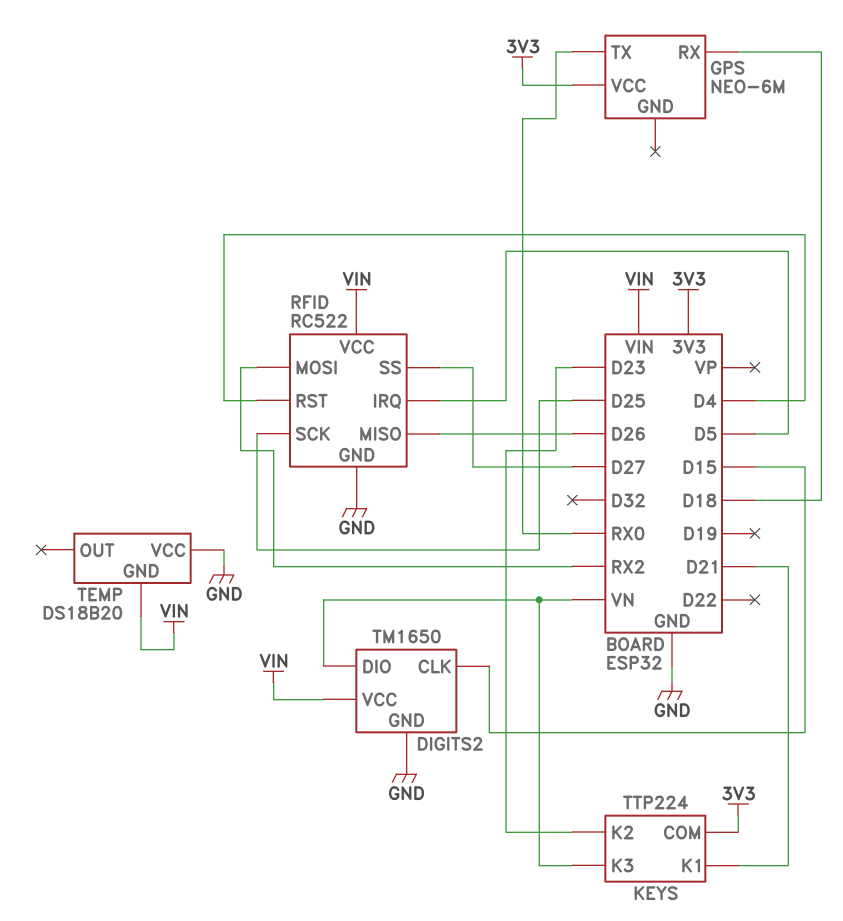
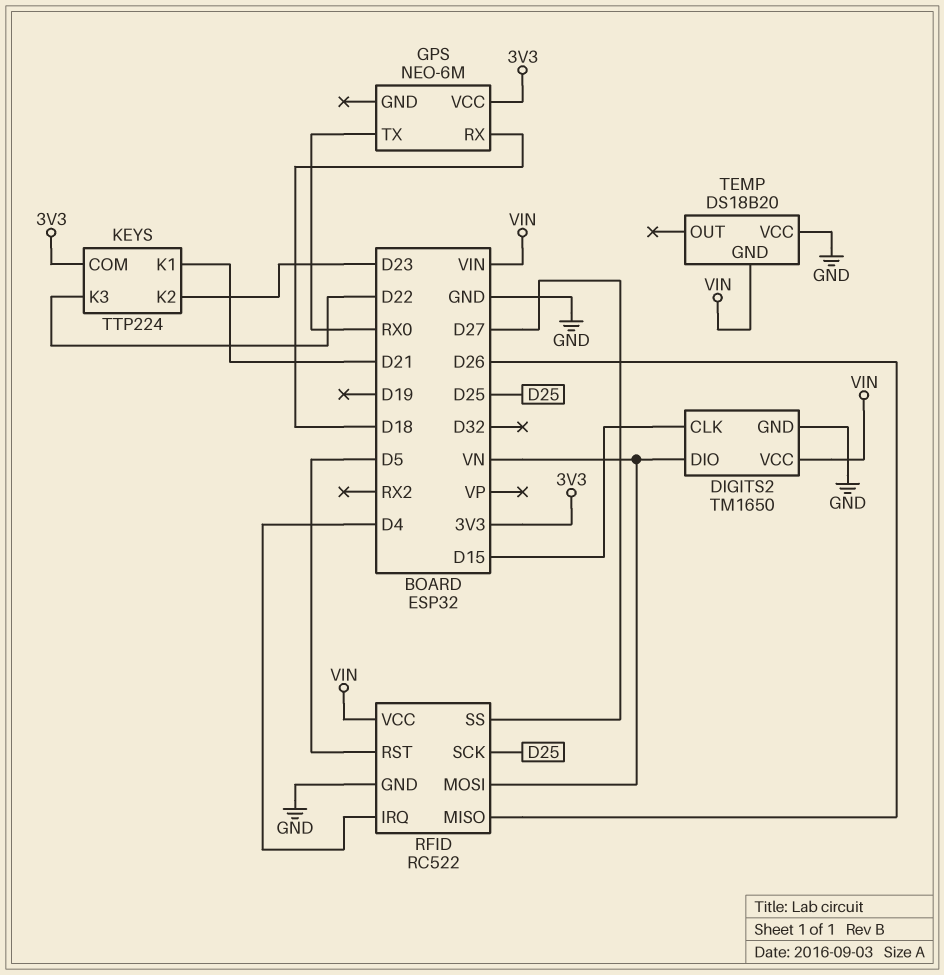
KEYS pin K3: VN -> D22
RFID pin IRQ: D5 -> D4
RFID pin MOSI: RX2 -> VN
RFID pin RST: D4 -> D5

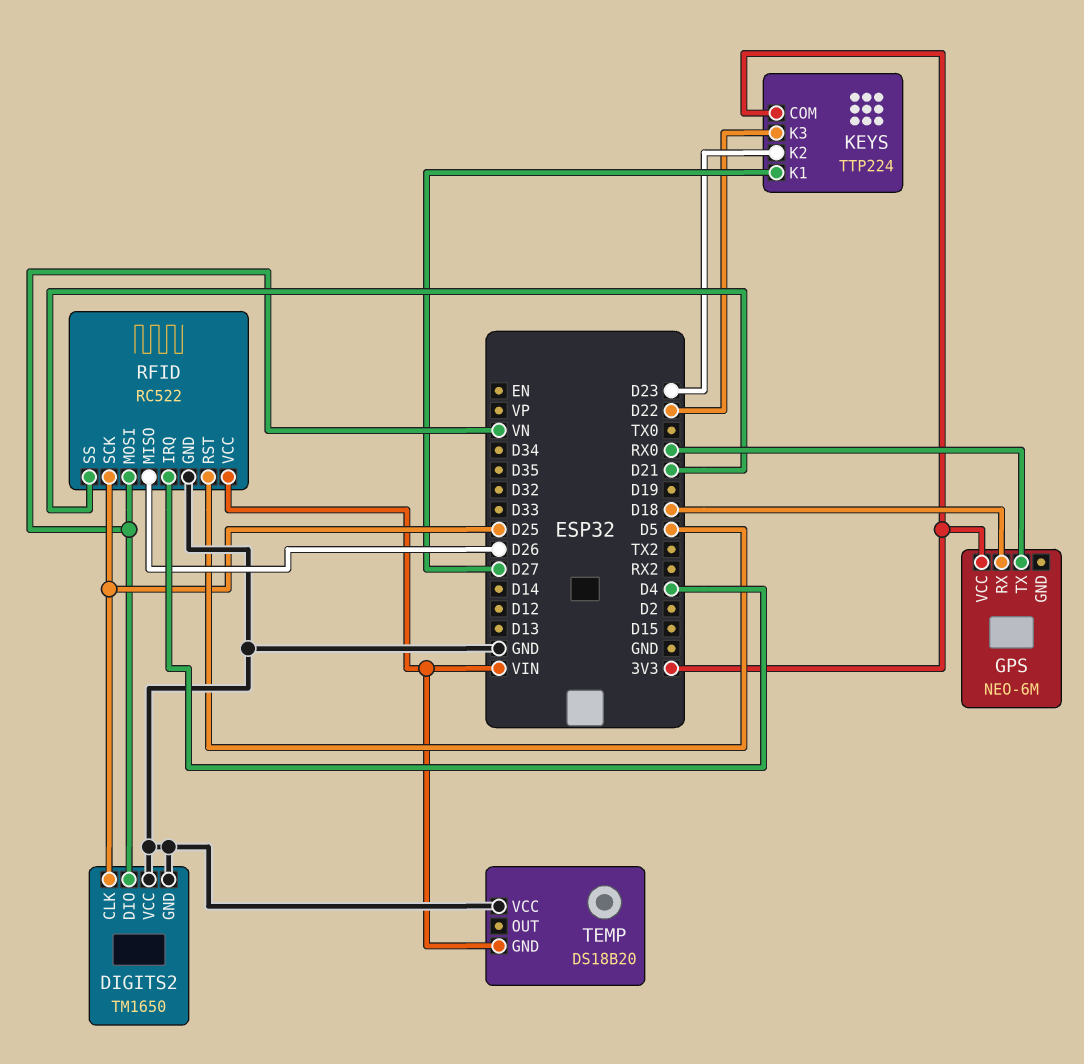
DIGITS2 pin CLK: D15 -> D25
DIGITS2 pin VCC: VIN -> GND
KEYS pin K1: D21 -> D27
RFID pin SS: D27 -> D21

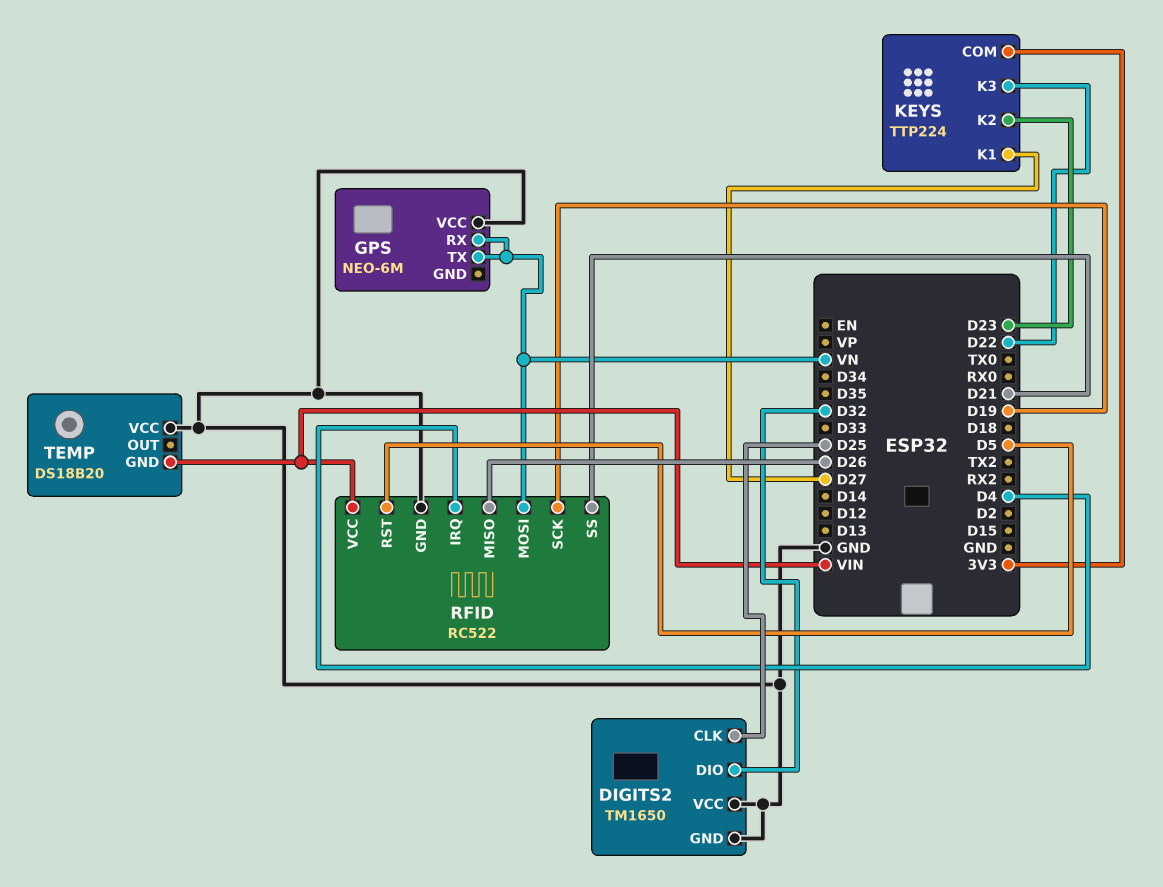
DIGITS2 pin DIO: VN -> D32
GPS pin RX: D18 -> VN
GPS pin TX: RX0 -> VN
GPS pin VCC: 3V3 -> GND
RFID pin SCK: D25 -> D19

